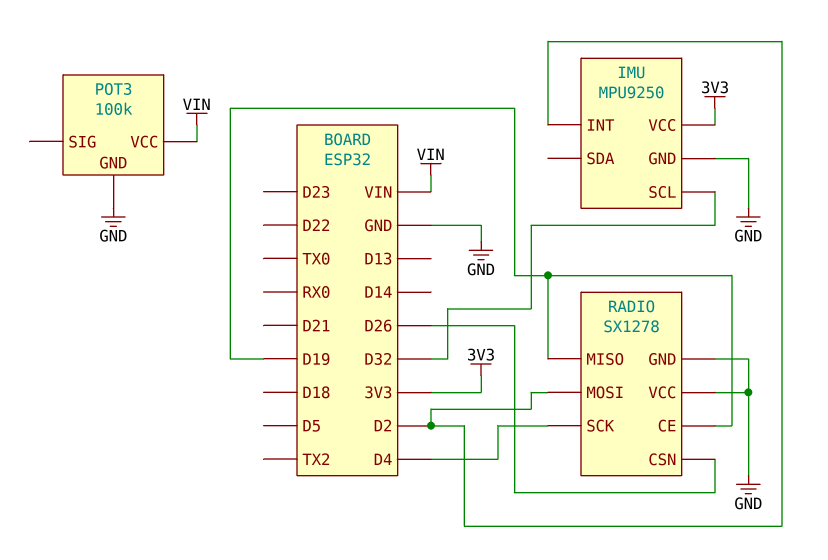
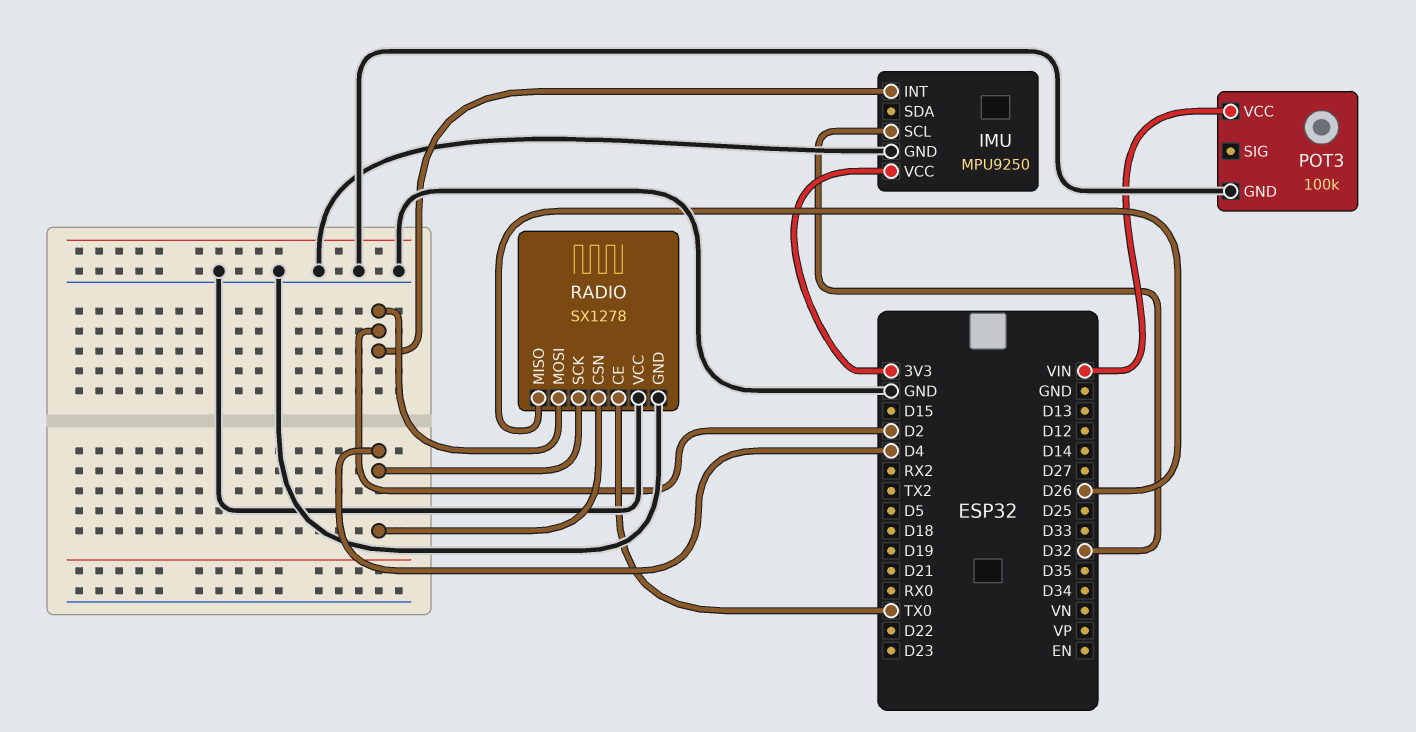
RADIO pin CE: D19 -> TX0
RADIO pin CSN: D26 -> D4
RADIO pin MISO: D19 -> D26

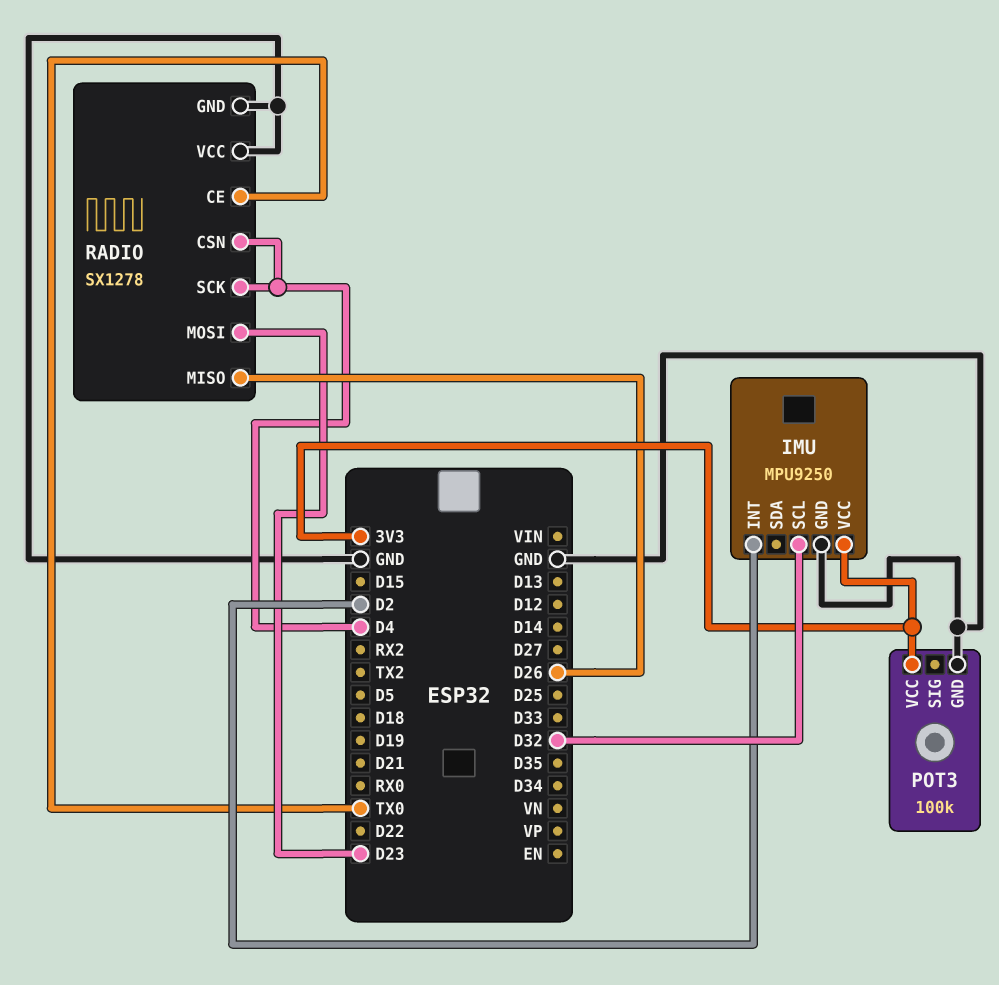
POT3 pin VCC: VIN -> 3V3
RADIO pin MOSI: D2 -> D23

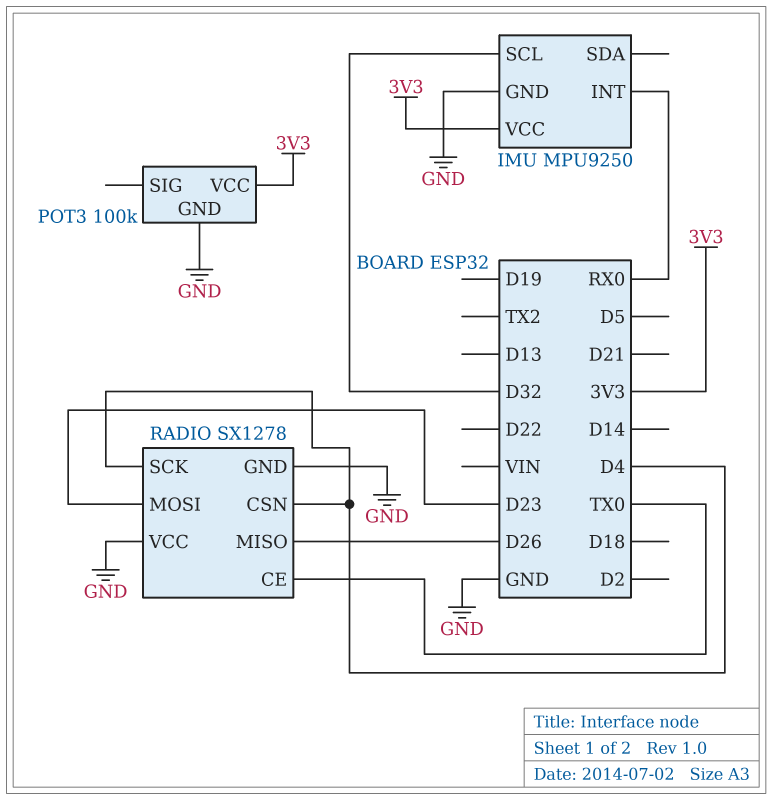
IMU pin INT: D2 -> RX0

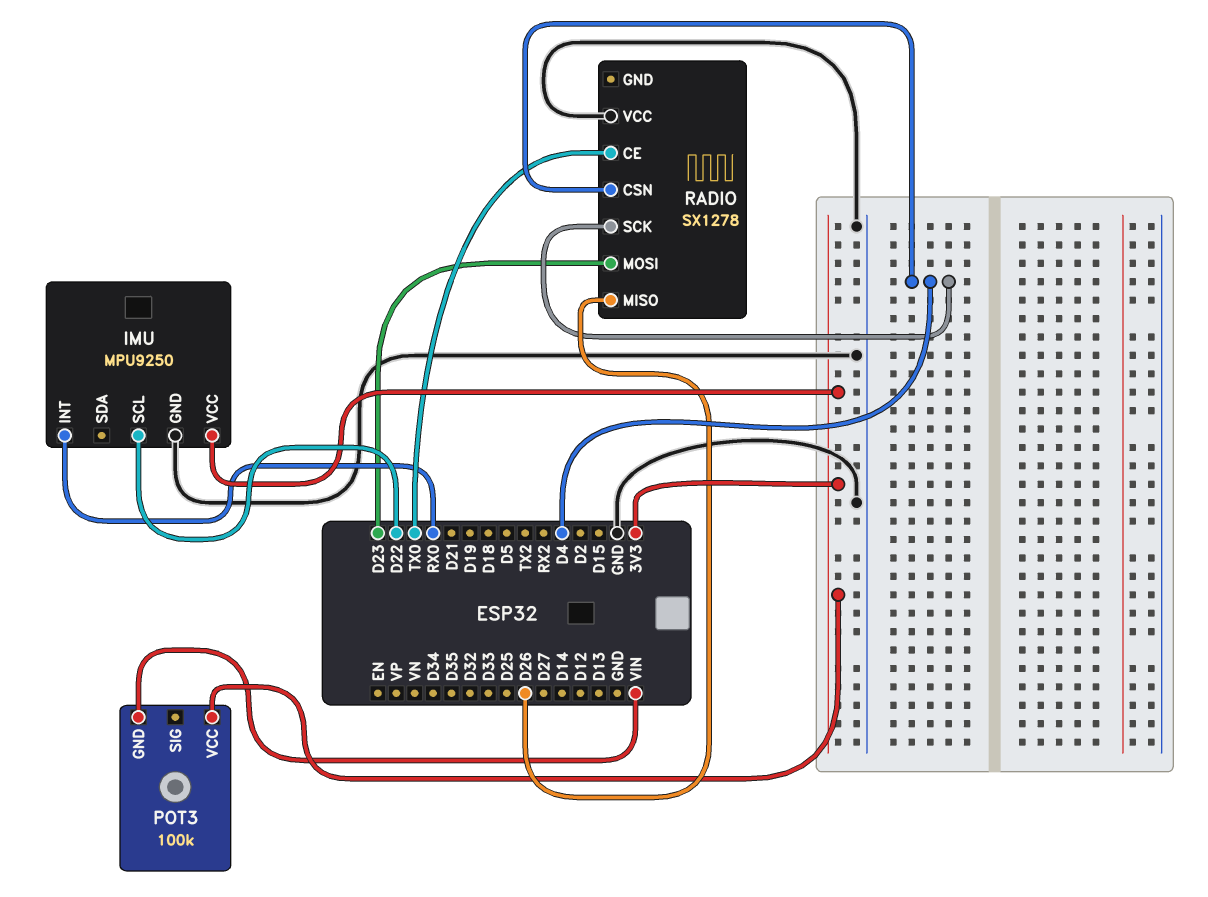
IMU pin SCL: D32 -> D22
POT3 pin GND: GND -> VIN
RADIO pin GND: GND -> none

